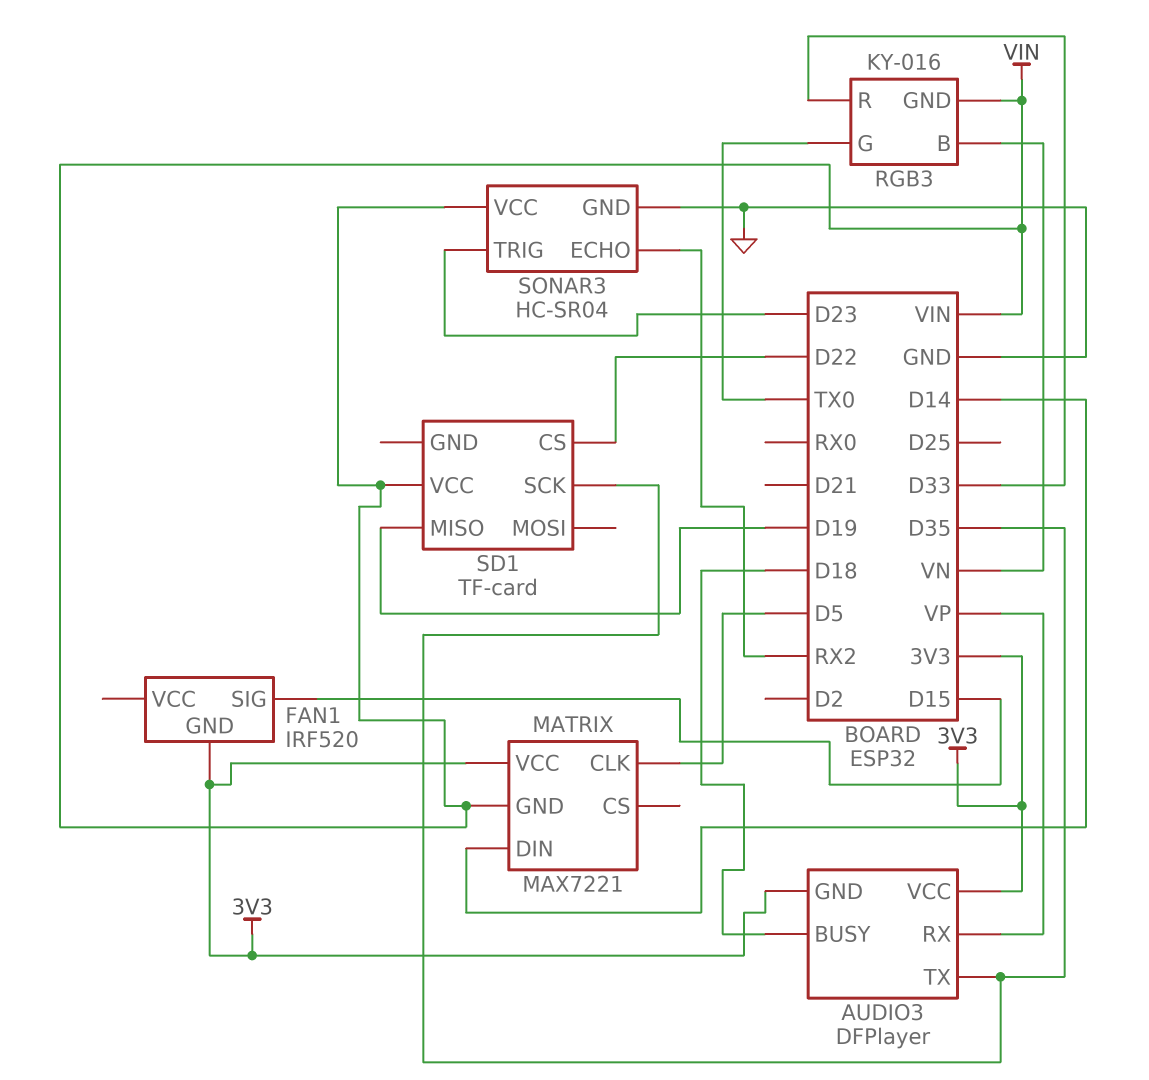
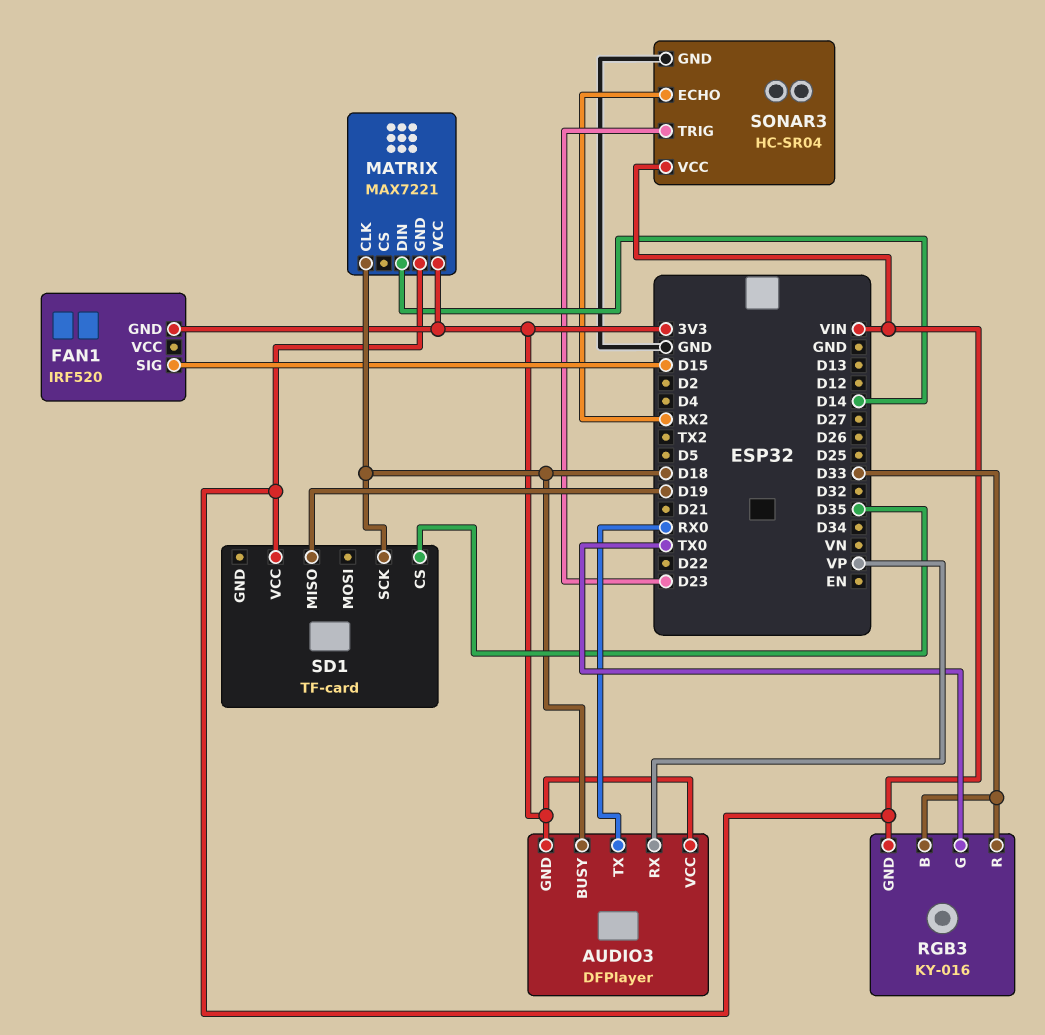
AUDIO3 pin TX: D35 -> RX0
MATRIX pin CLK: D5 -> D18
RGB3 pin B: VN -> D33
SD1 pin CS: D22 -> D35
SD1 pin SCK: D35 -> D18

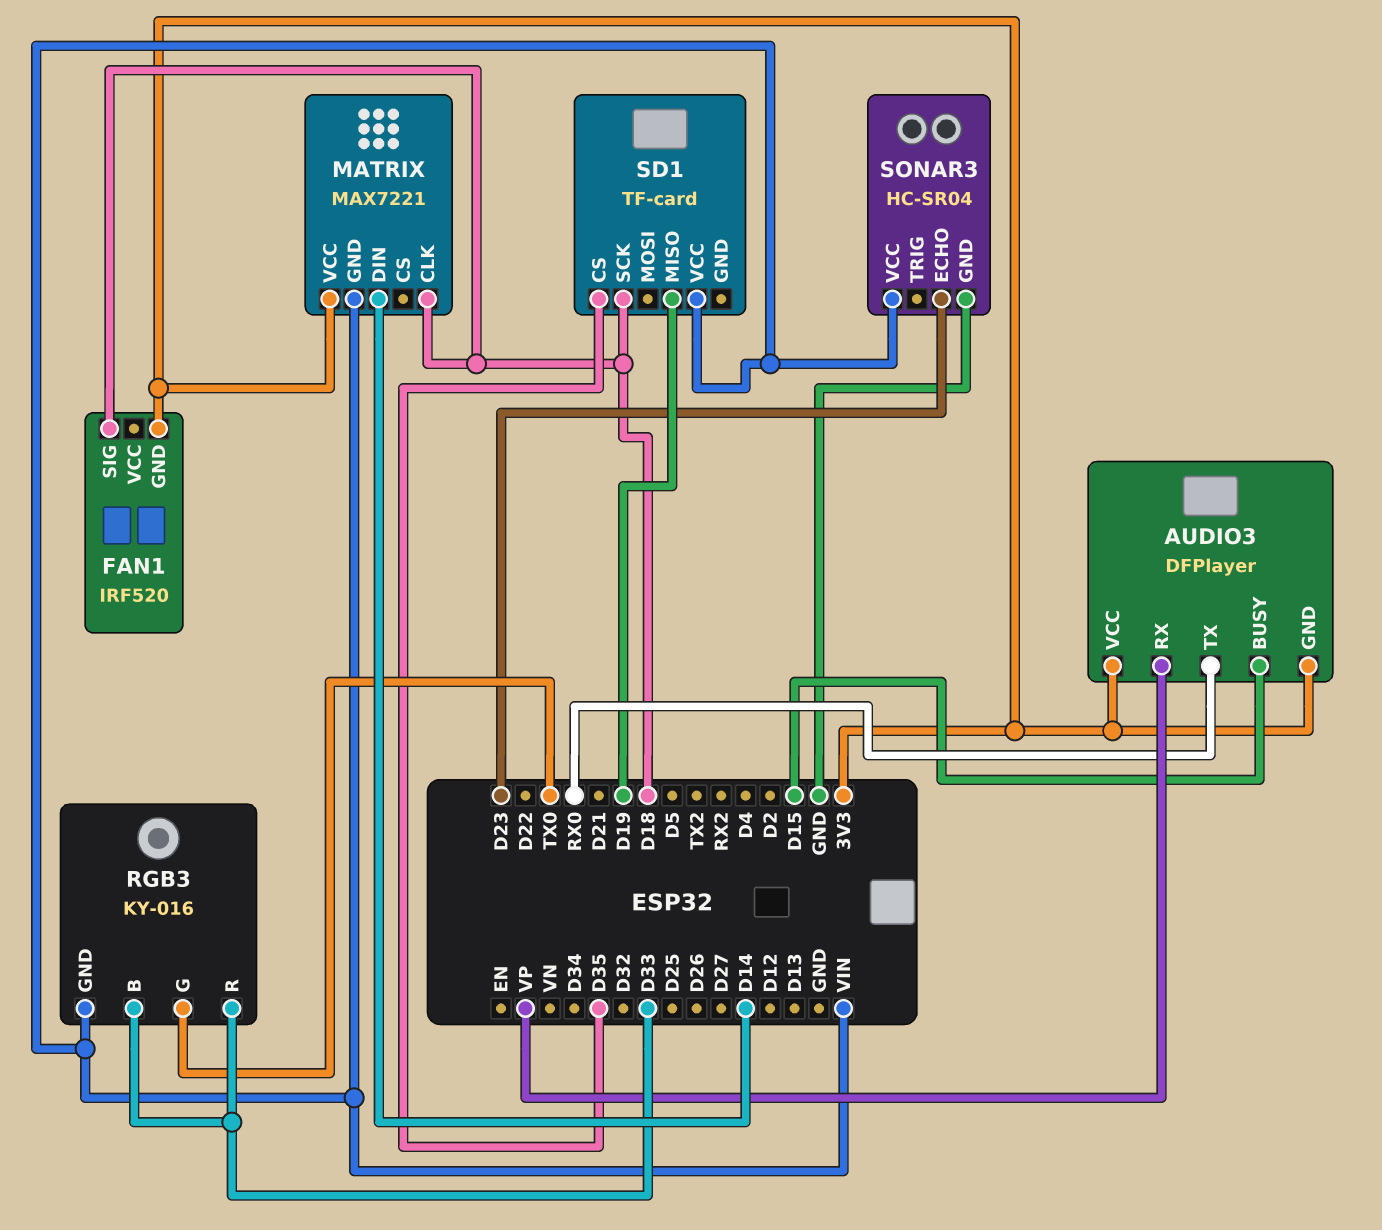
AUDIO3 pin BUSY: D18 -> D15
FAN1 pin SIG: D15 -> D18
SONAR3 pin ECHO: RX2 -> D23
SONAR3 pin TRIG: D23 -> none

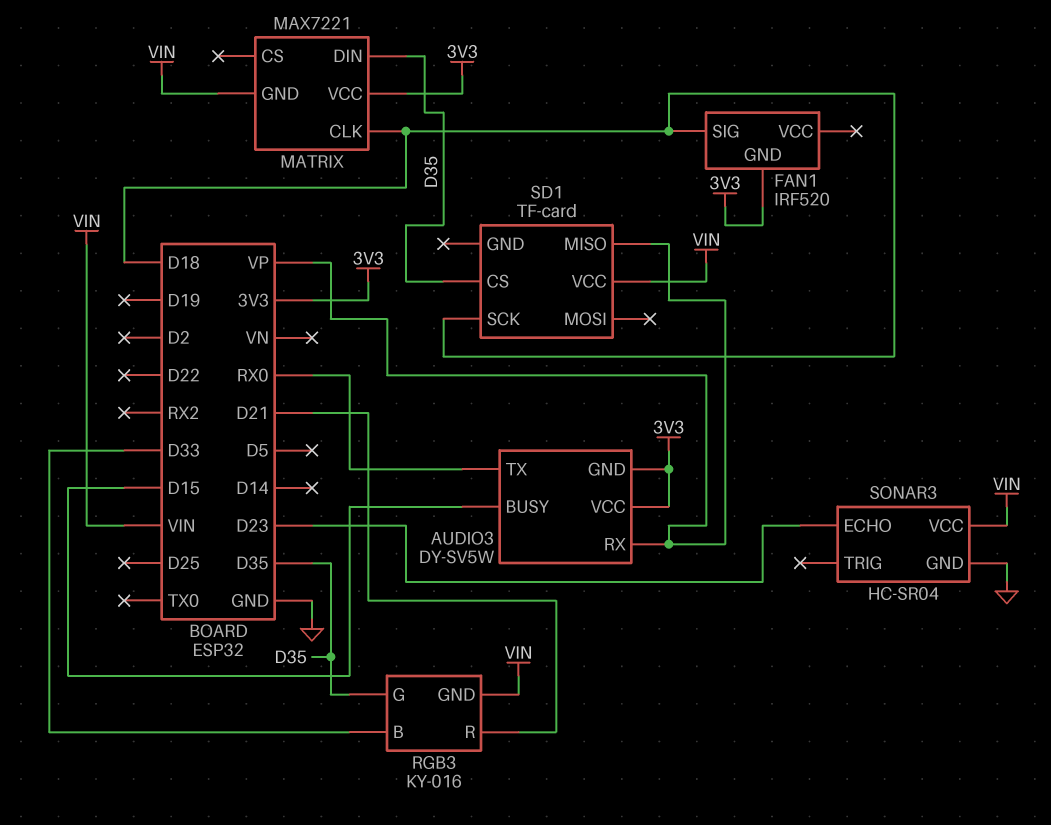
AUDIO3: DFPlayer -> DY-SV5W
MATRIX pin DIN: D14 -> D35
RGB3 pin G: TX0 -> D35
RGB3 pin R: D33 -> D21
SD1 pin MISO: D19 -> VP

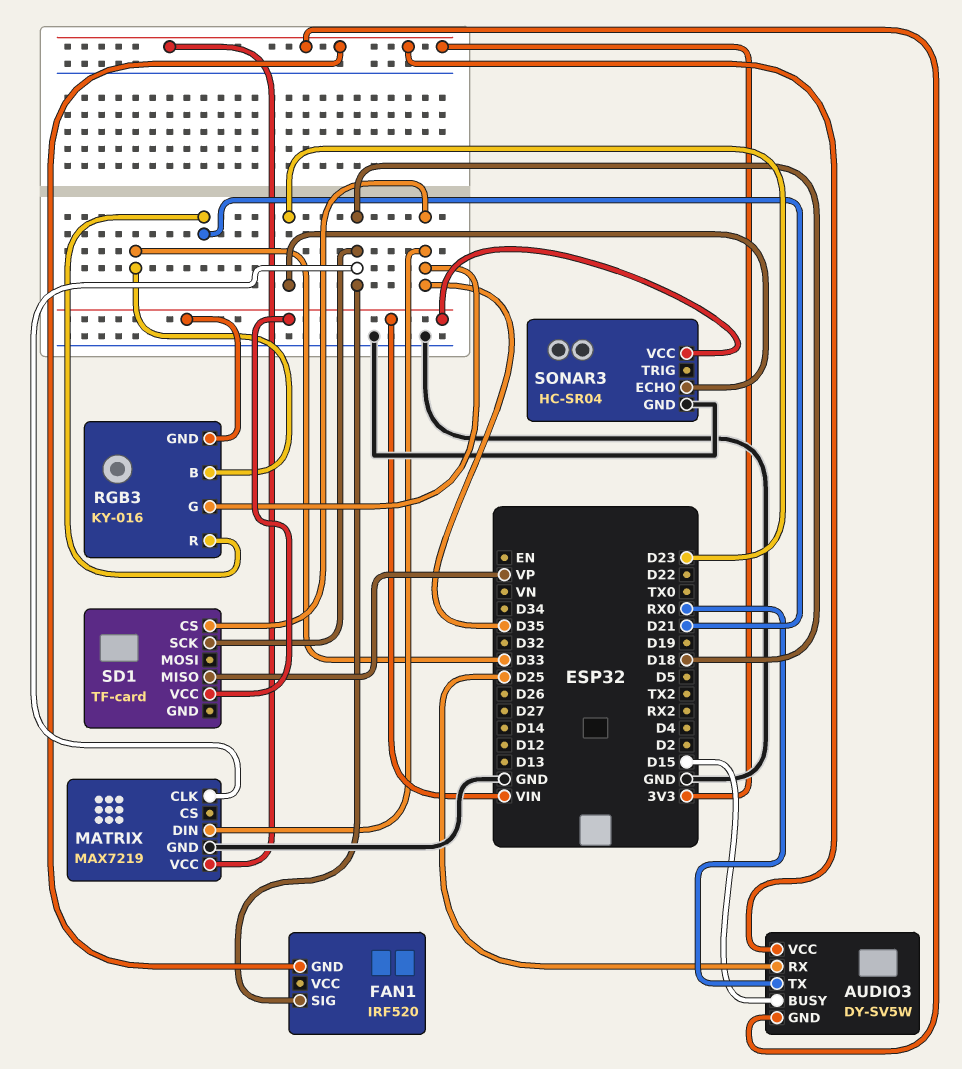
AUDIO3 pin RX: VP -> D25
MATRIX: MAX7221 -> MAX7219
MATRIX pin GND: VIN -> GND

